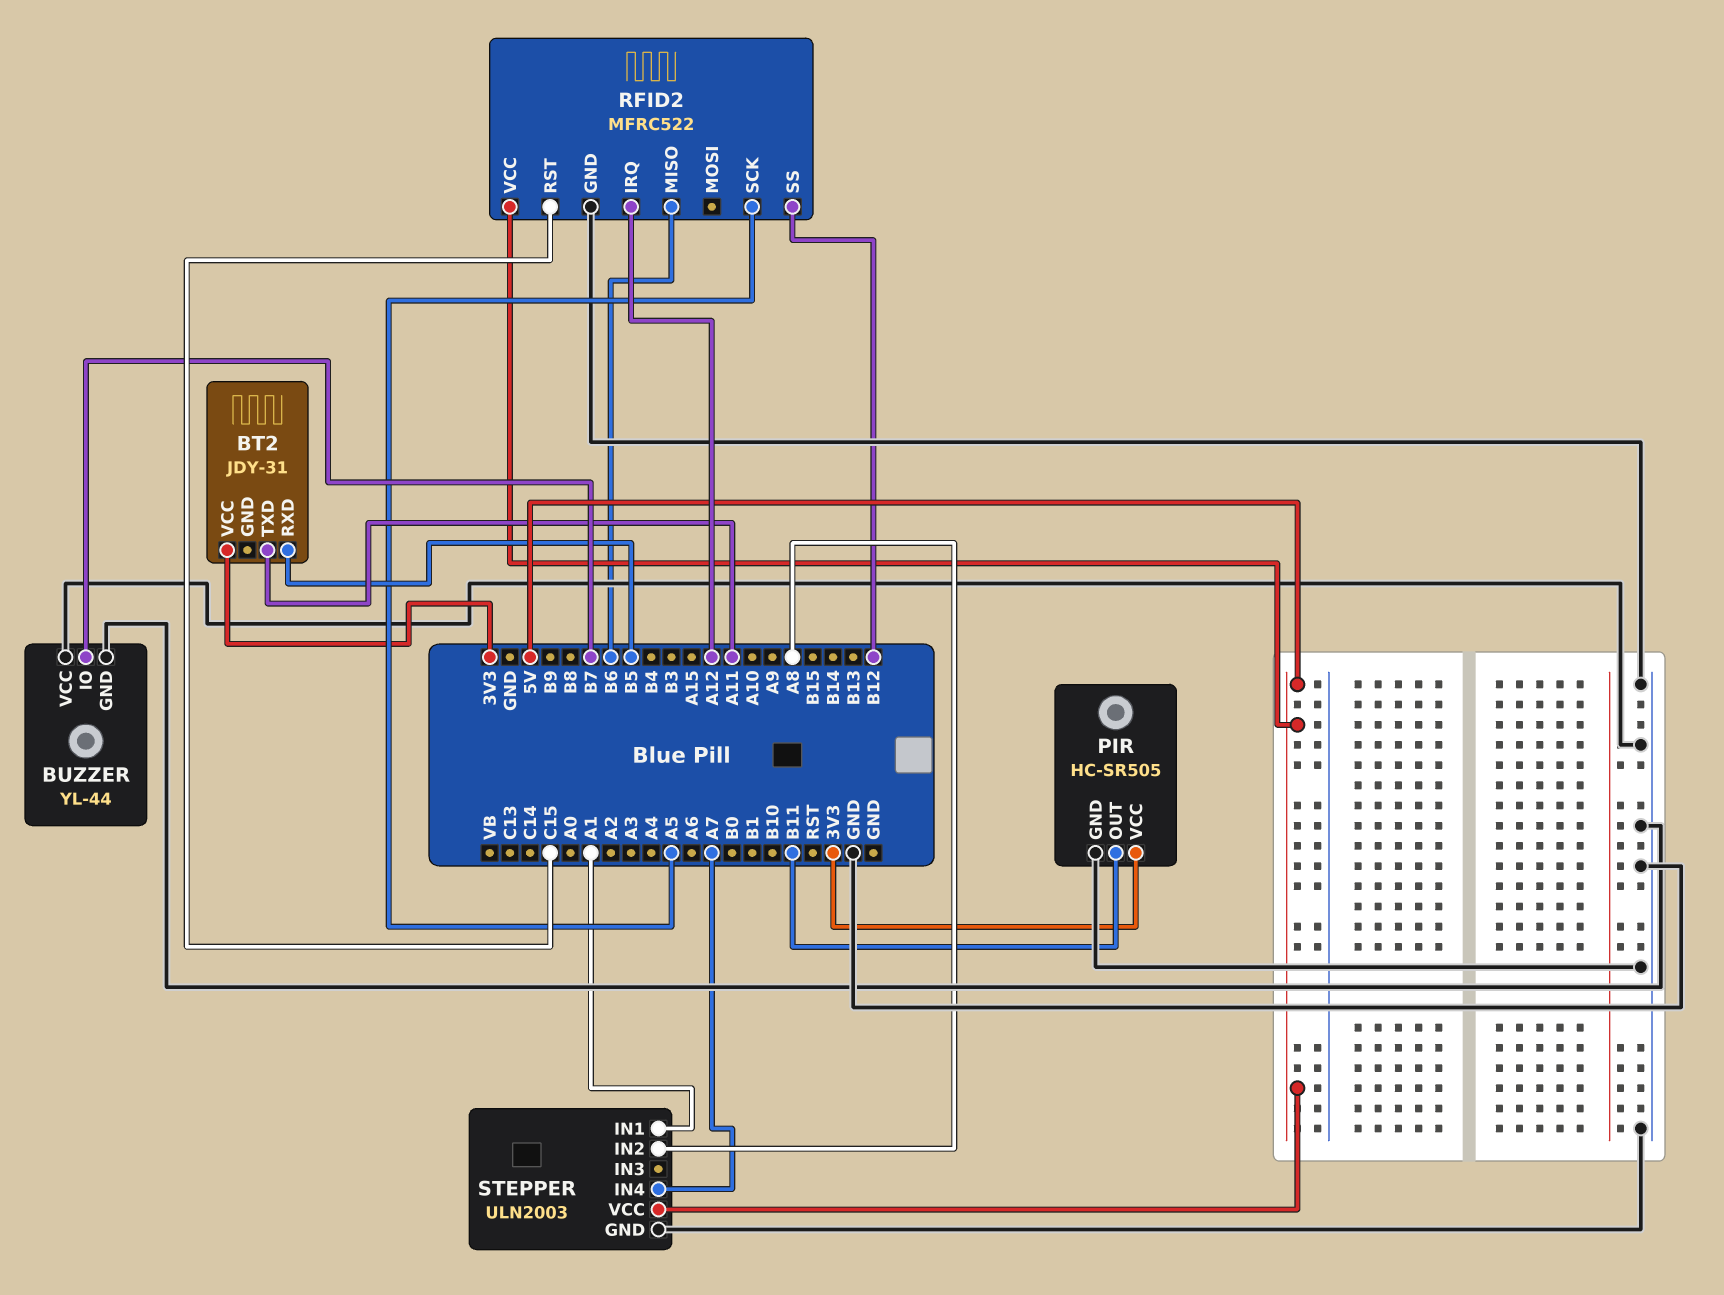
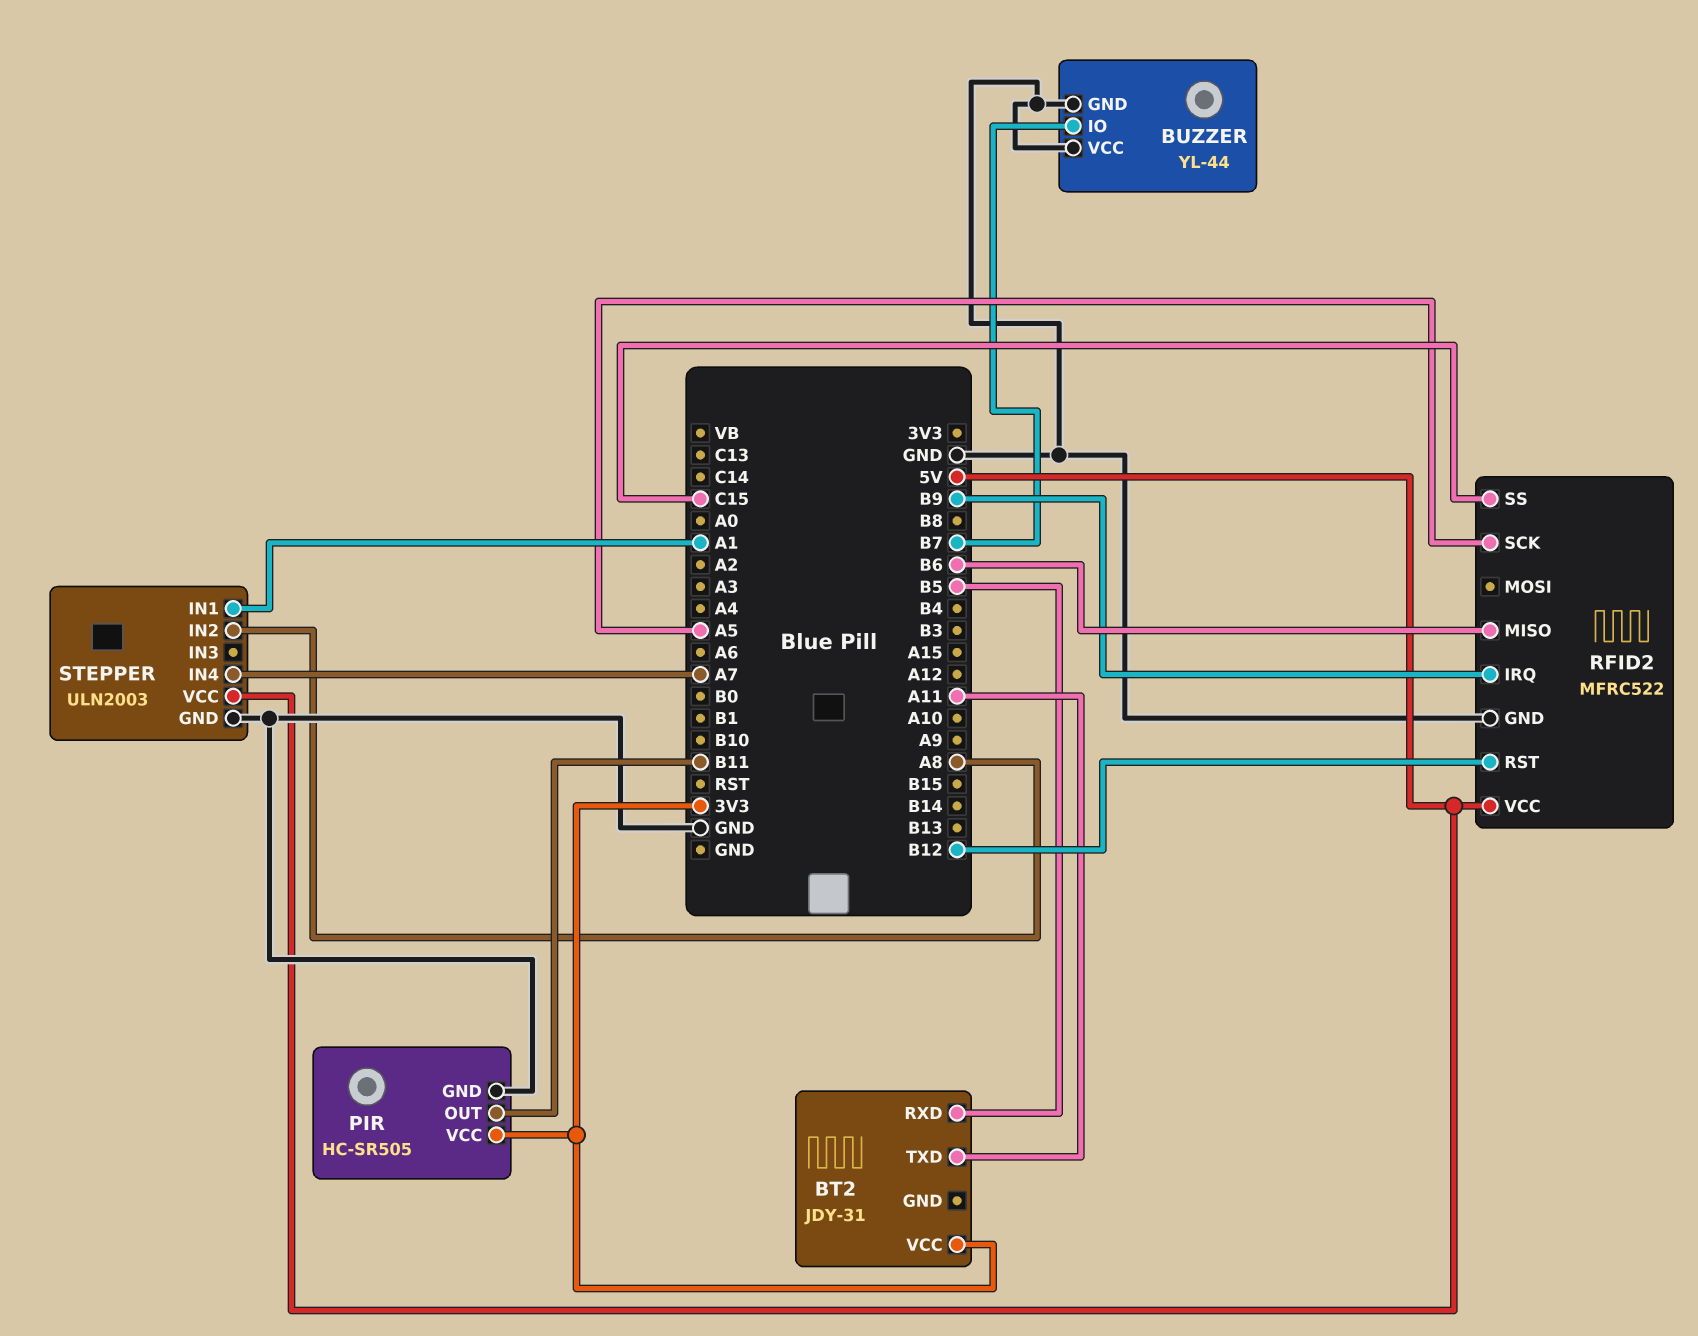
RFID2 pin IRQ: A12 -> B9
RFID2 pin RST: C15 -> B12
RFID2 pin SS: B12 -> C15

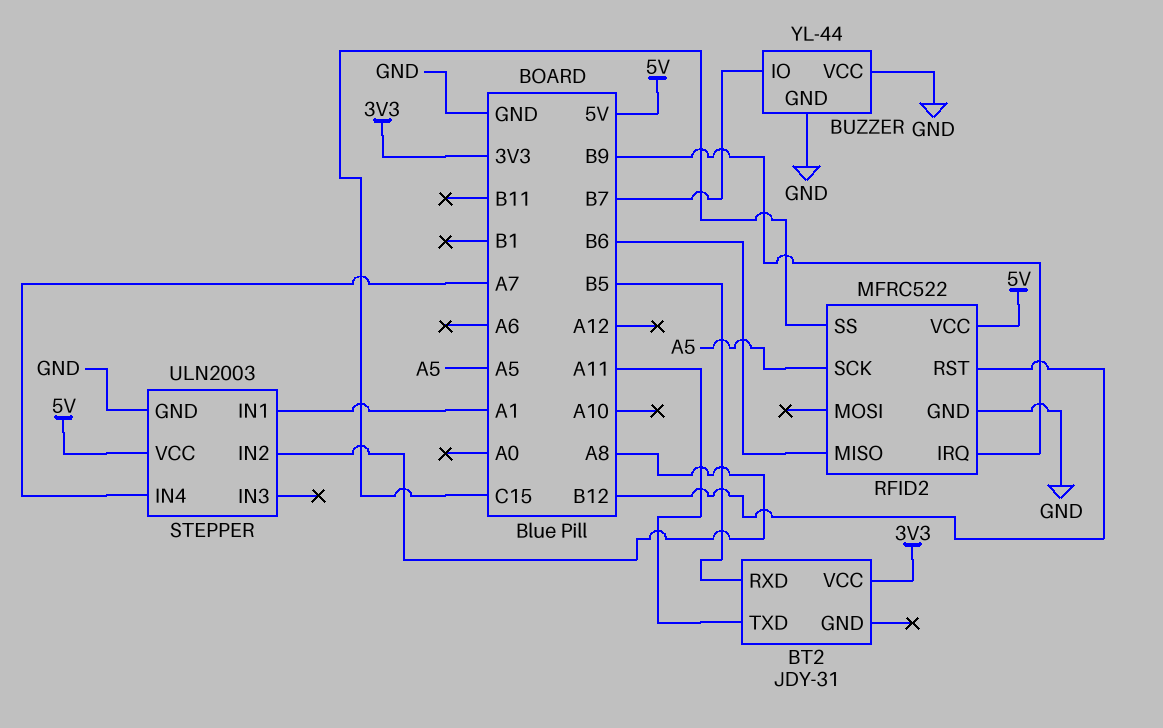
PIR: HC-SR505 -> none
PIR pin GND: GND -> none
PIR pin OUT: B11 -> none
PIR pin VCC: 3V3 -> none

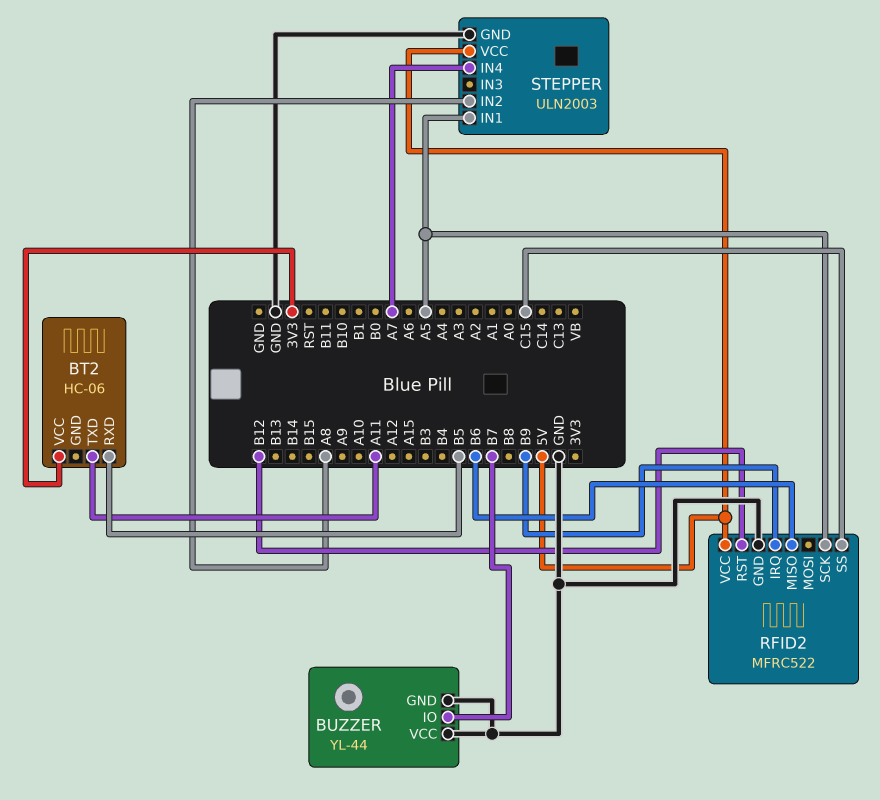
BT2: JDY-31 -> HC-06
STEPPER pin IN1: A1 -> A5

